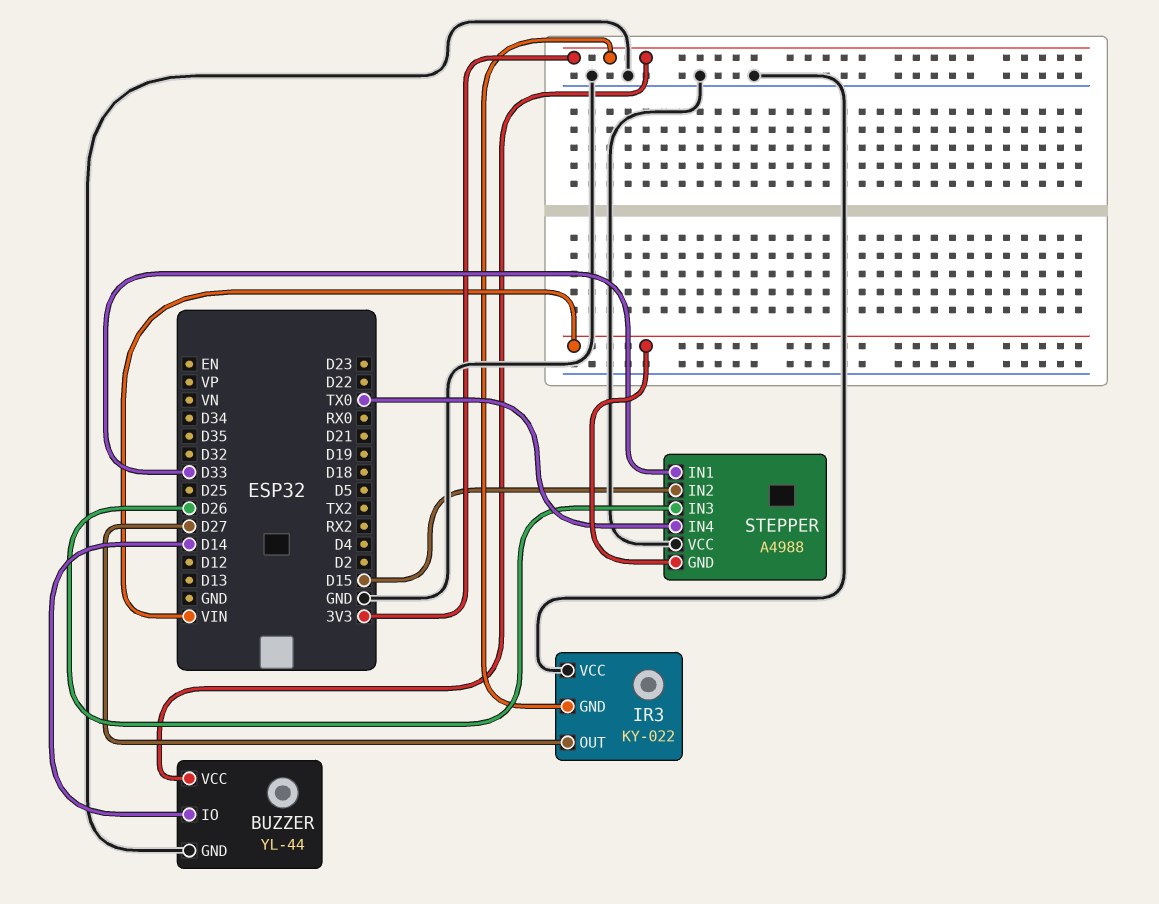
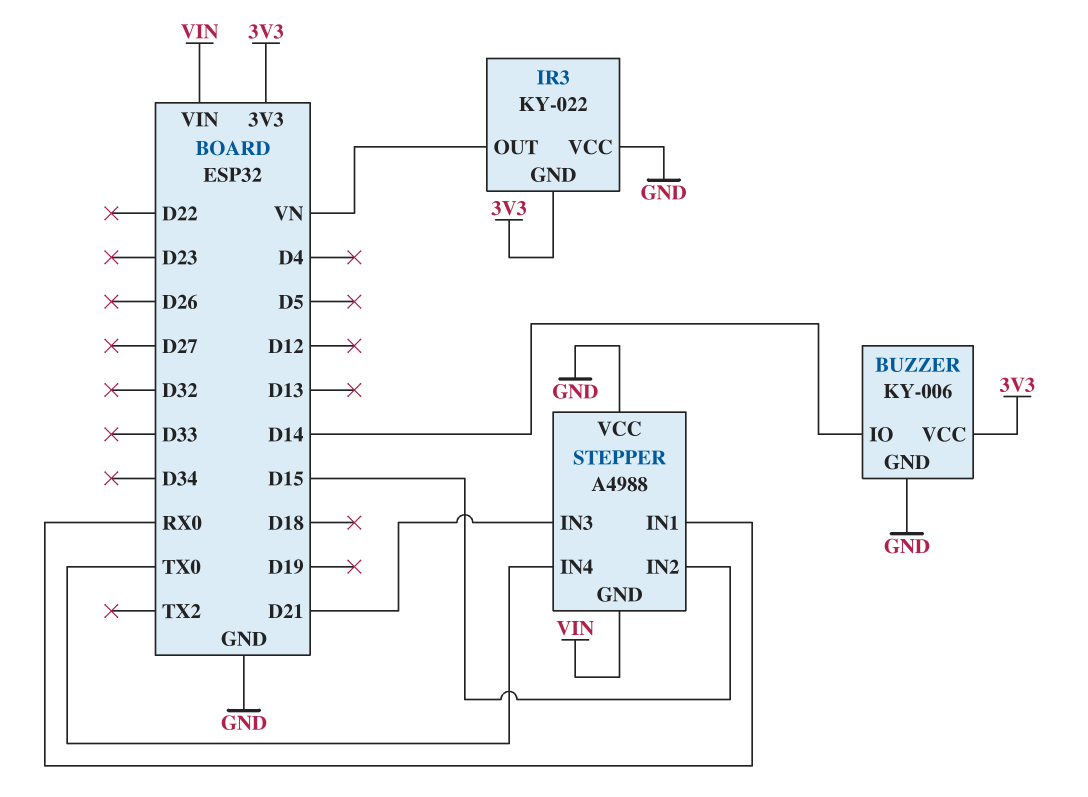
BUZZER: YL-44 -> KY-006
IR3 pin OUT: D27 -> VN
STEPPER pin IN1: D33 -> RX0
STEPPER pin IN3: D26 -> D21

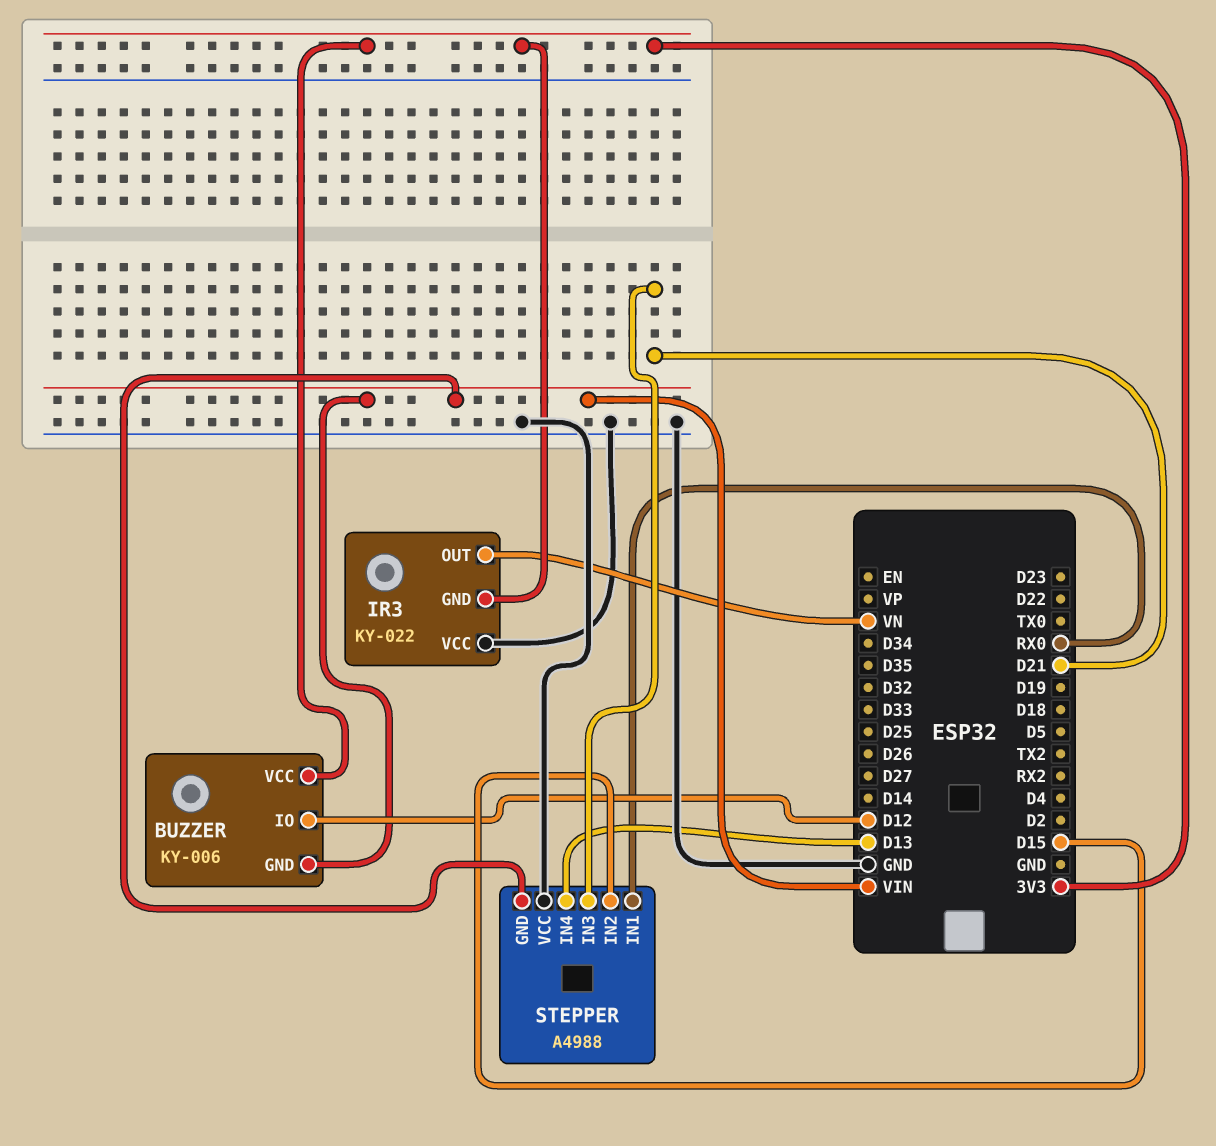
BUZZER pin GND: GND -> VIN
BUZZER pin IO: D14 -> D12
STEPPER pin IN4: TX0 -> D13

